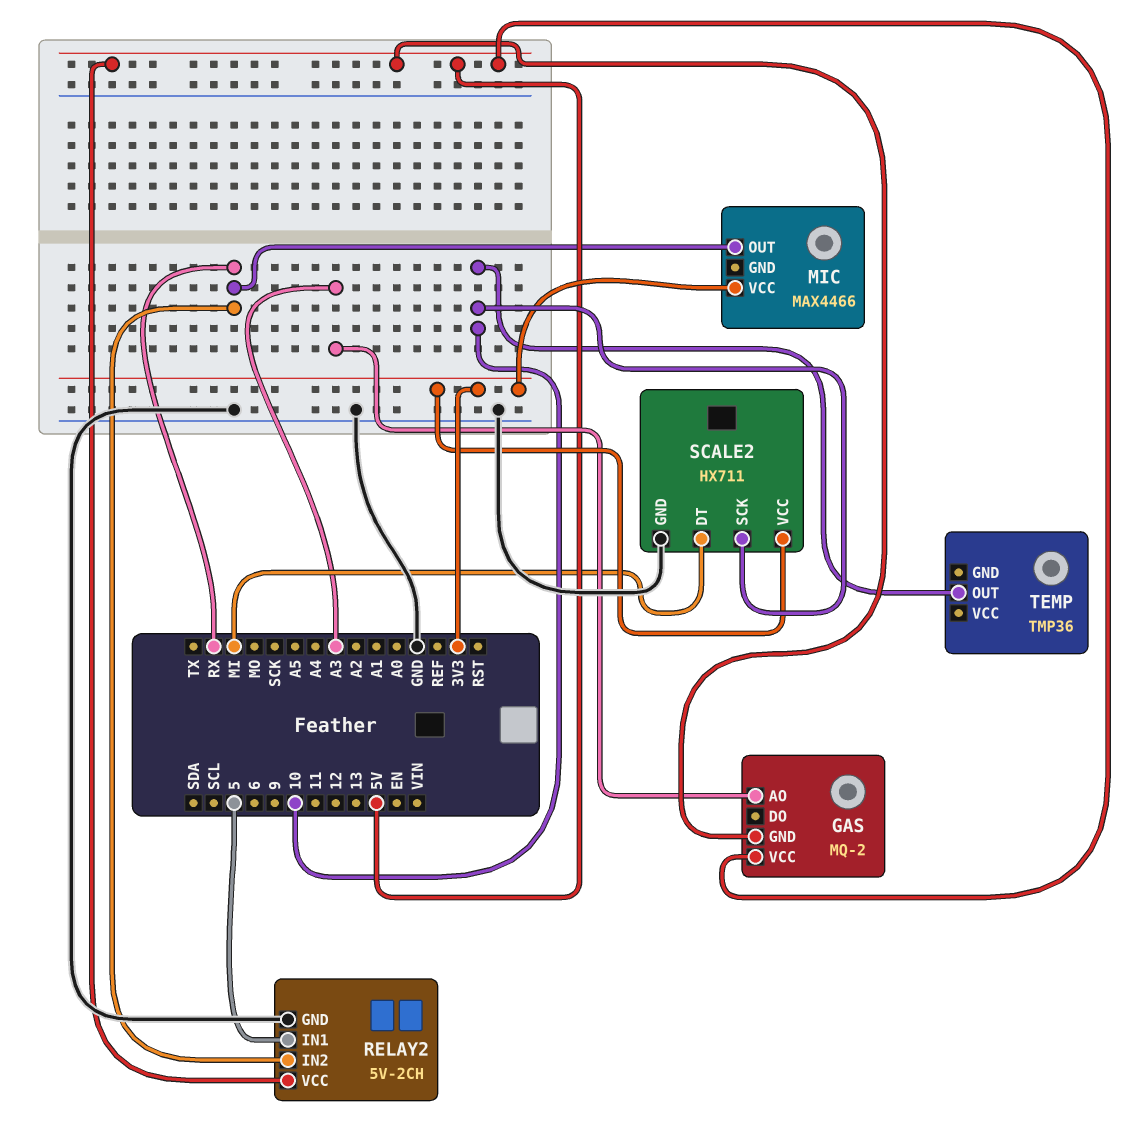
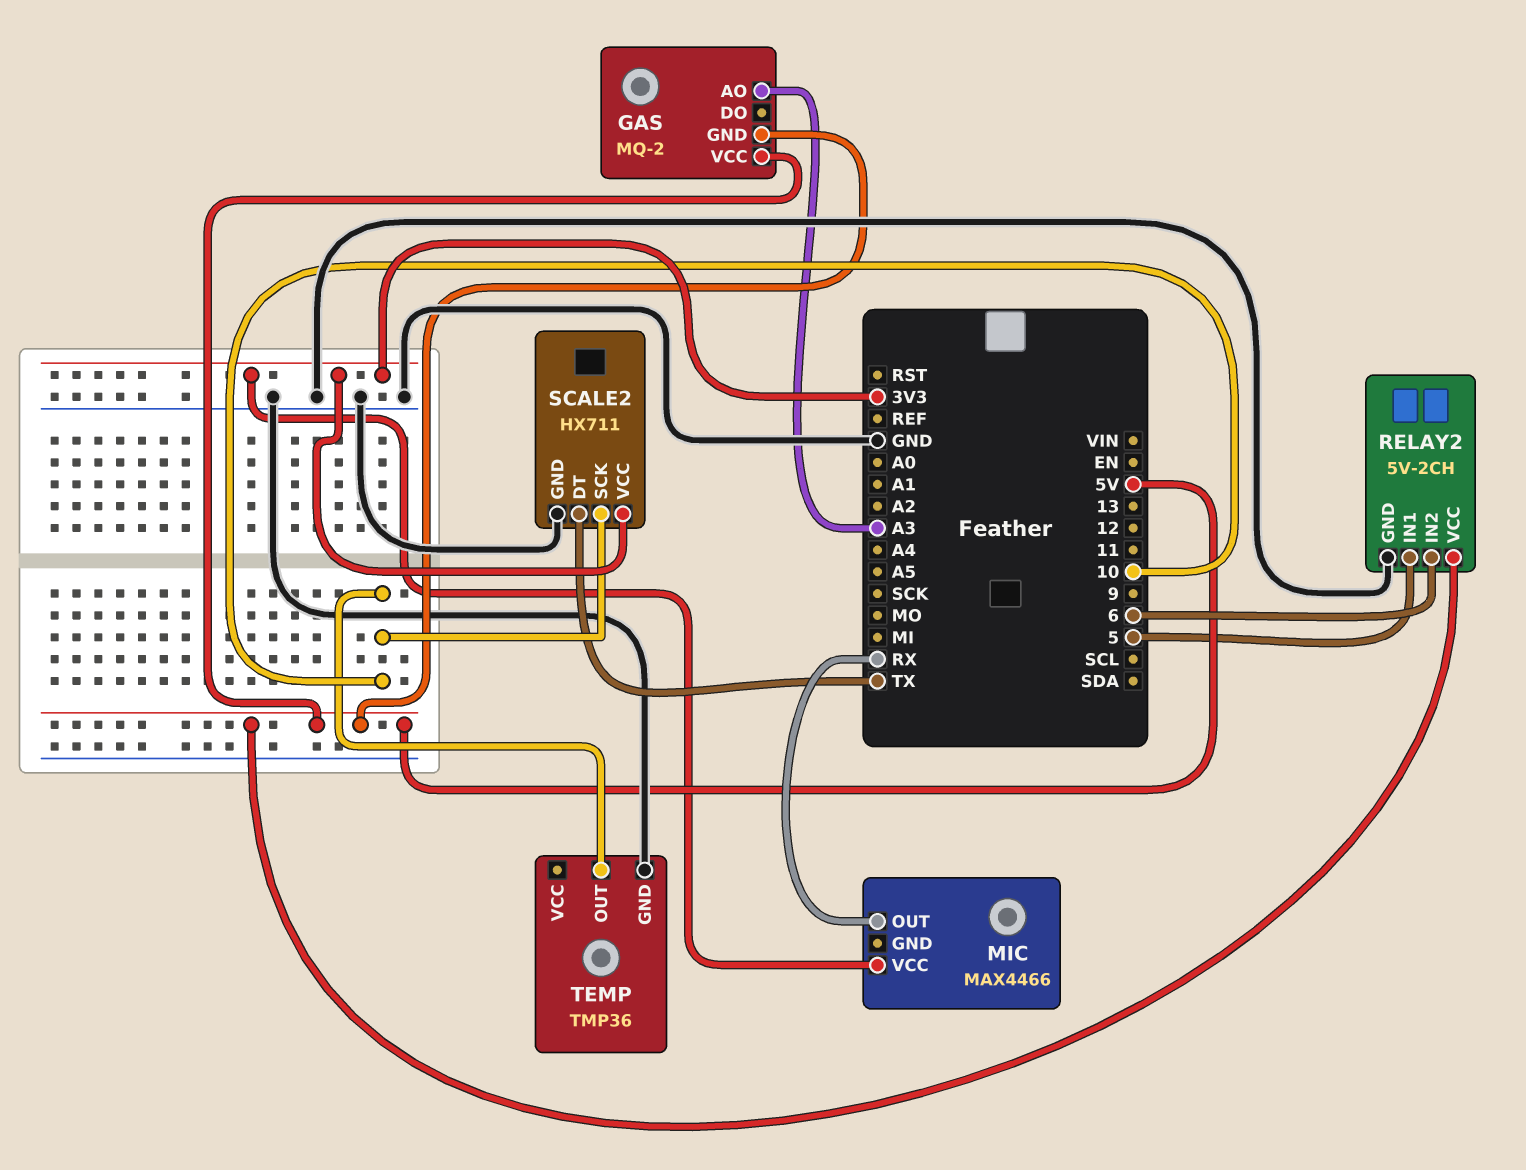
RELAY2 pin IN2: RX -> 6
SCALE2 pin DT: MI -> TX
TEMP pin GND: none -> GND

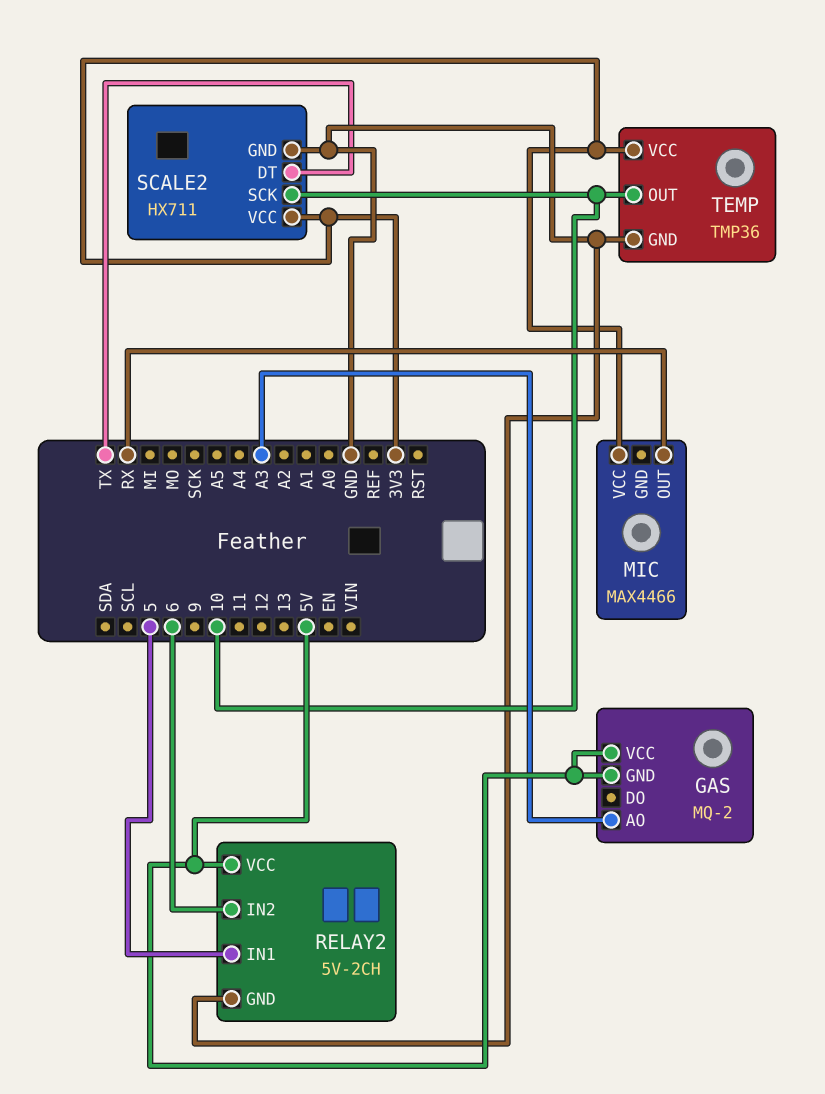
TEMP pin VCC: none -> 3V3

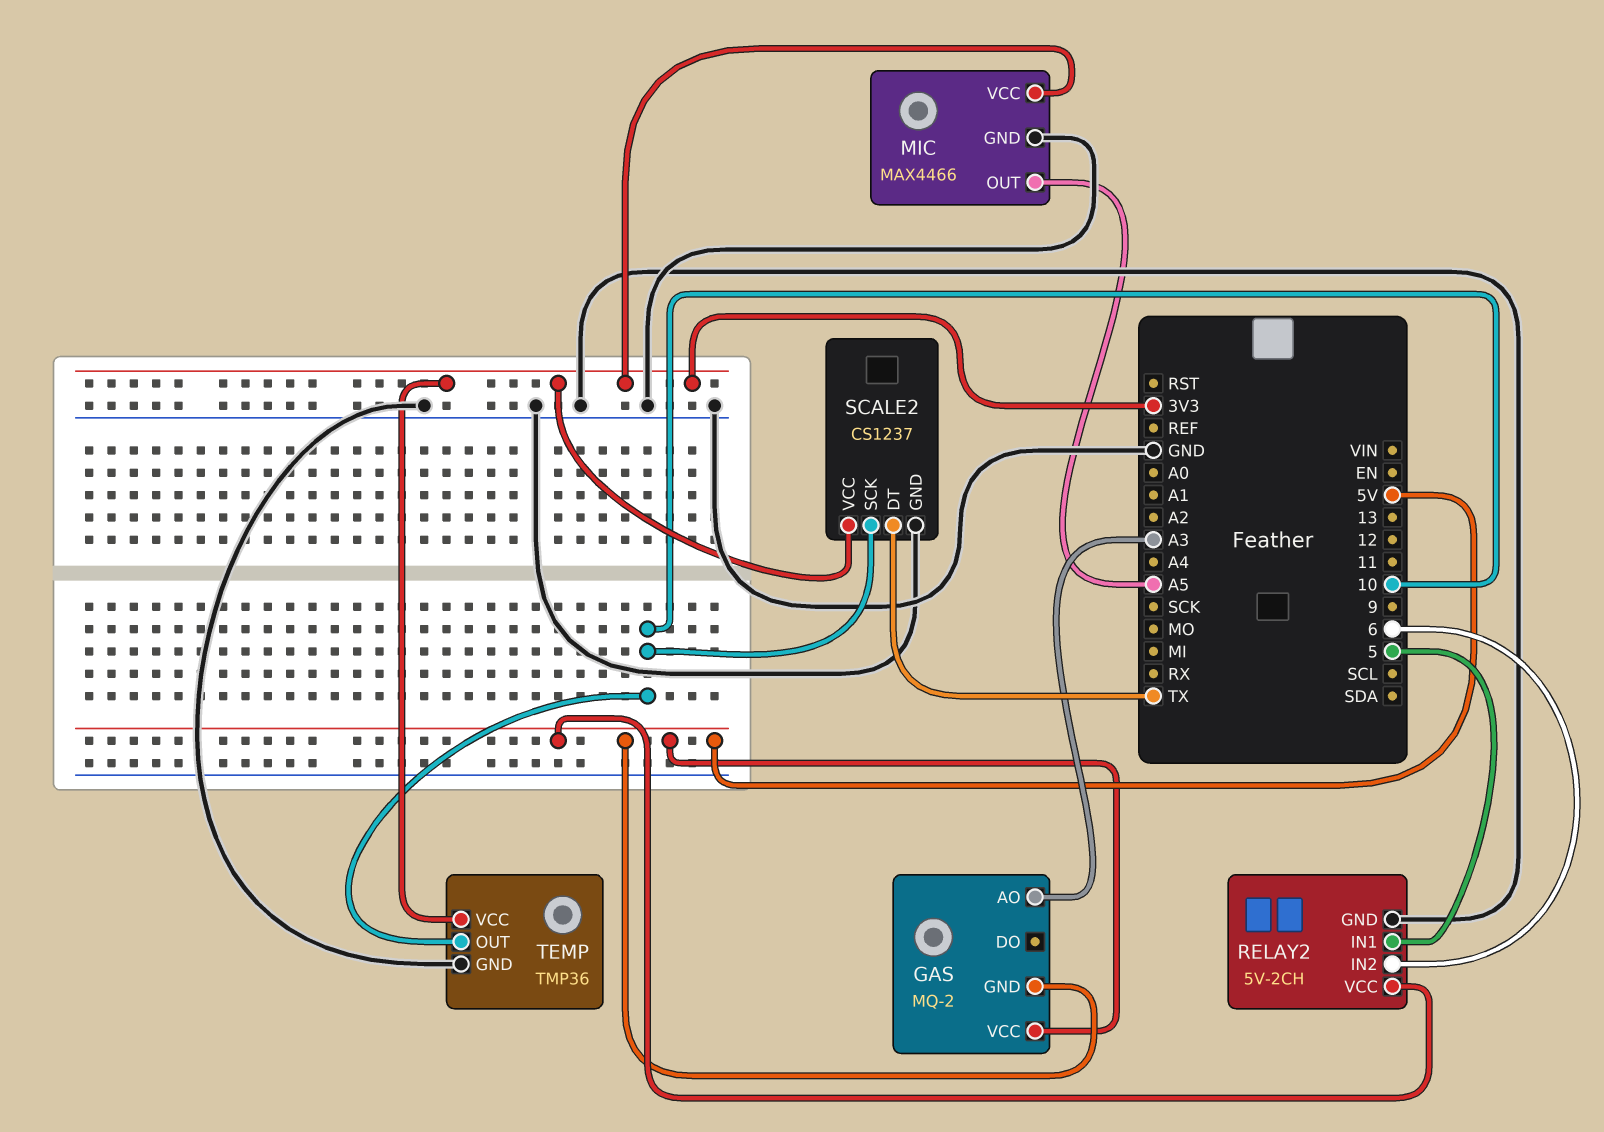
MIC pin GND: none -> GND
MIC pin OUT: RX -> A5
SCALE2: HX711 -> CS1237

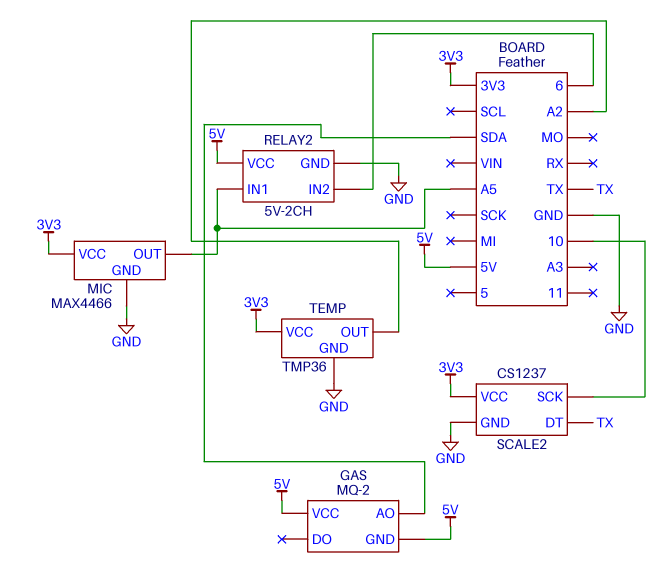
GAS pin AO: A3 -> SDA
RELAY2 pin IN1: 5 -> A5
TEMP pin OUT: 10 -> A2

